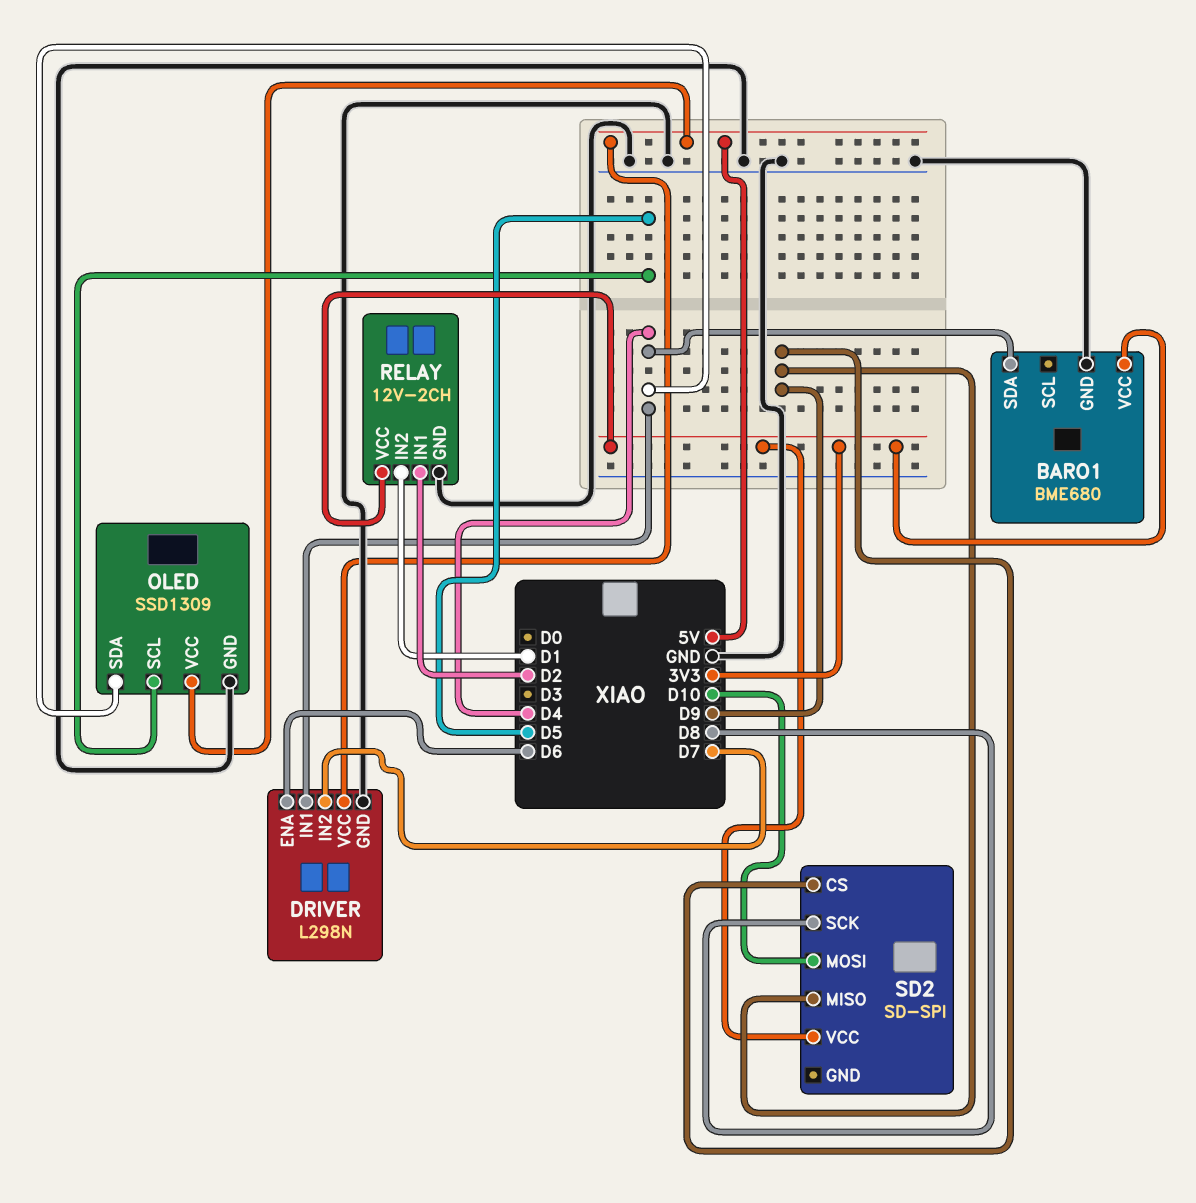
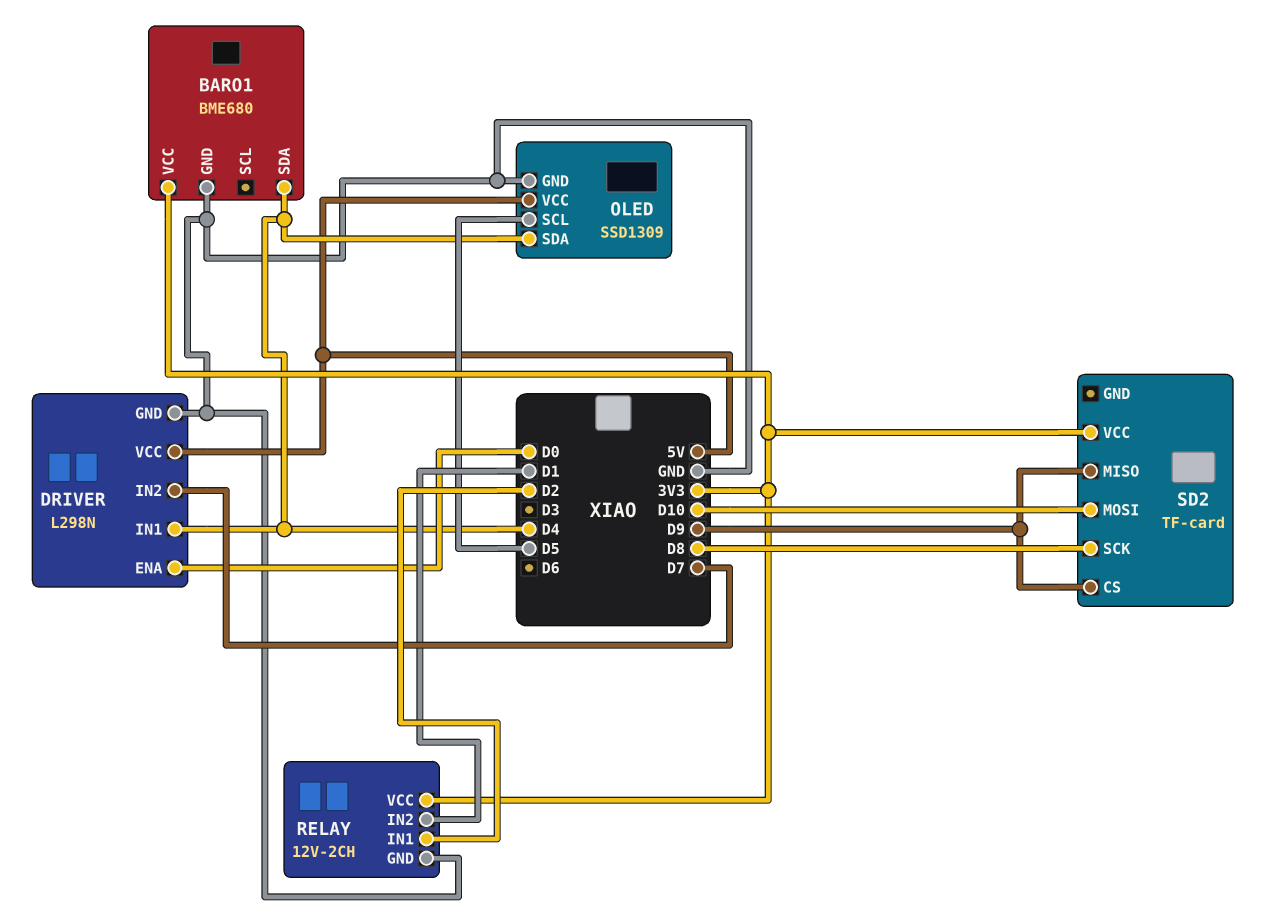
DRIVER pin ENA: D6 -> D0
SD2: SD-SPI -> TF-card

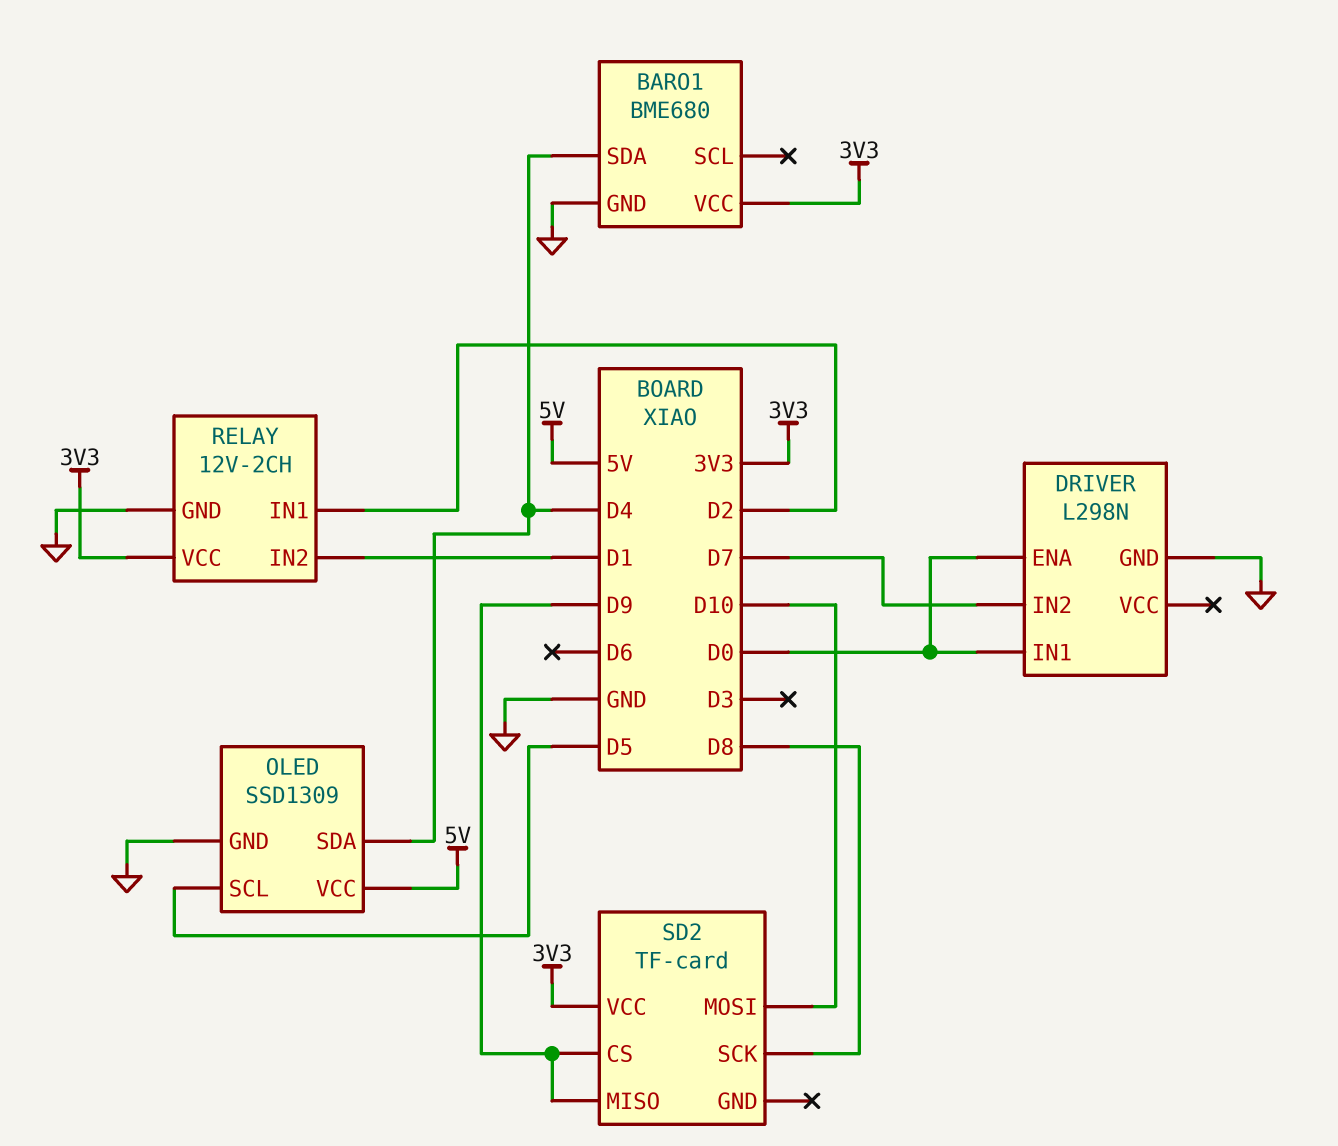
DRIVER pin IN1: D4 -> D0
DRIVER pin VCC: 5V -> none

